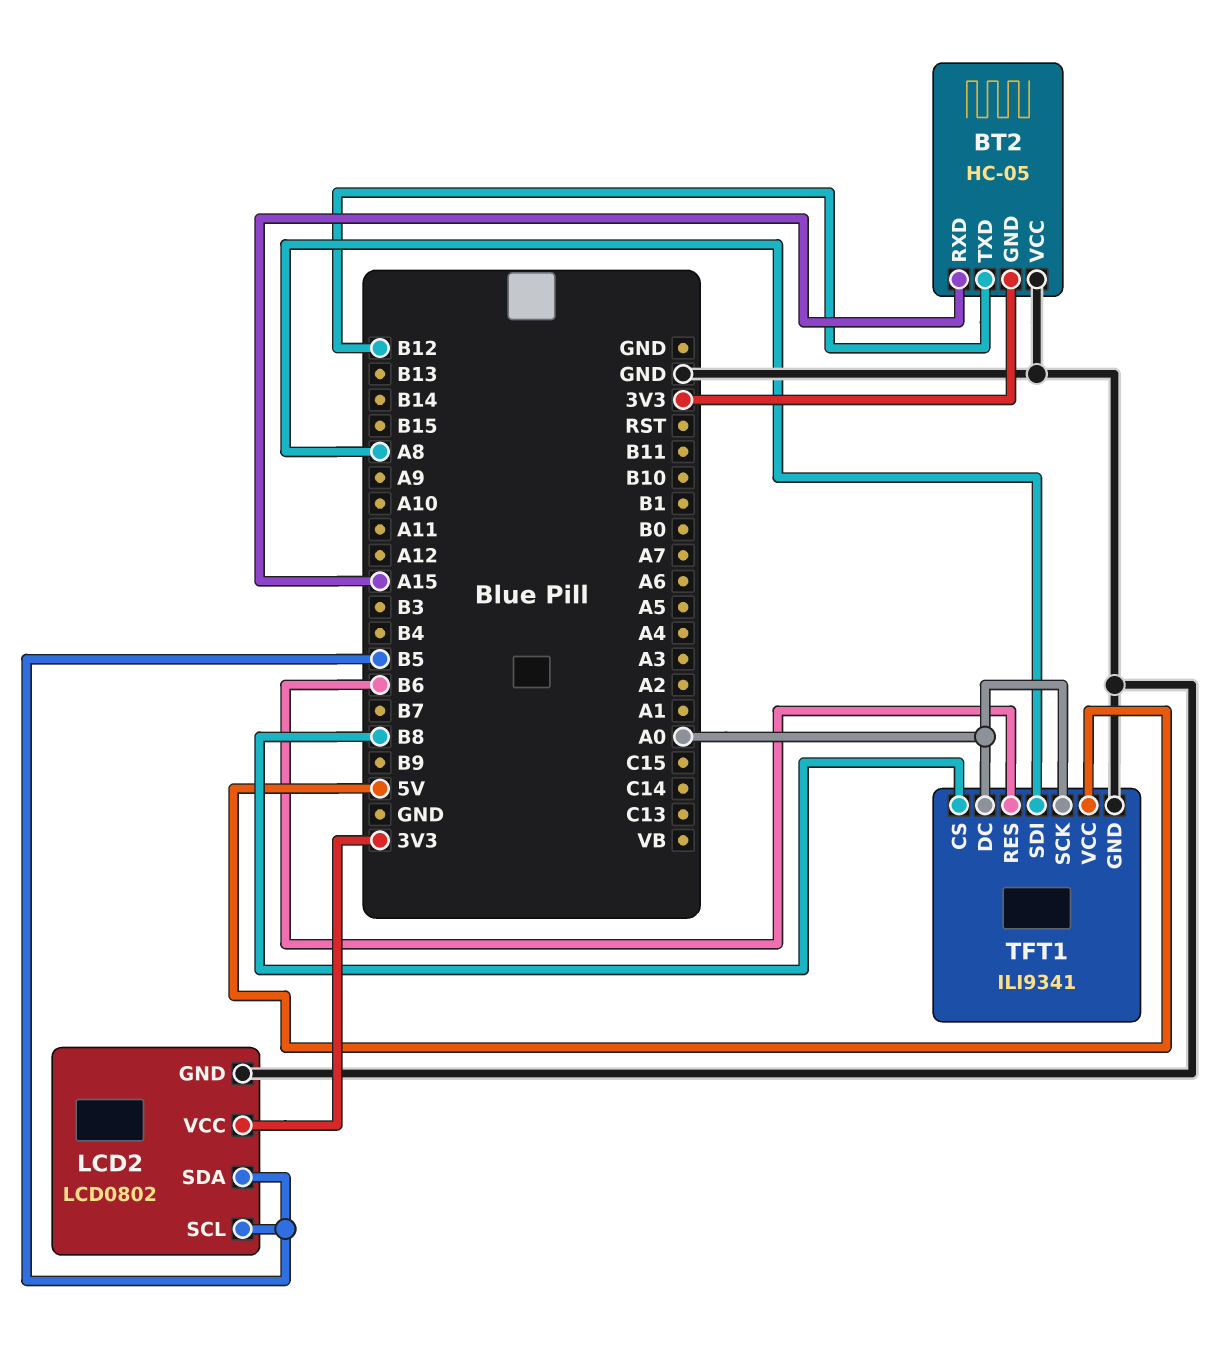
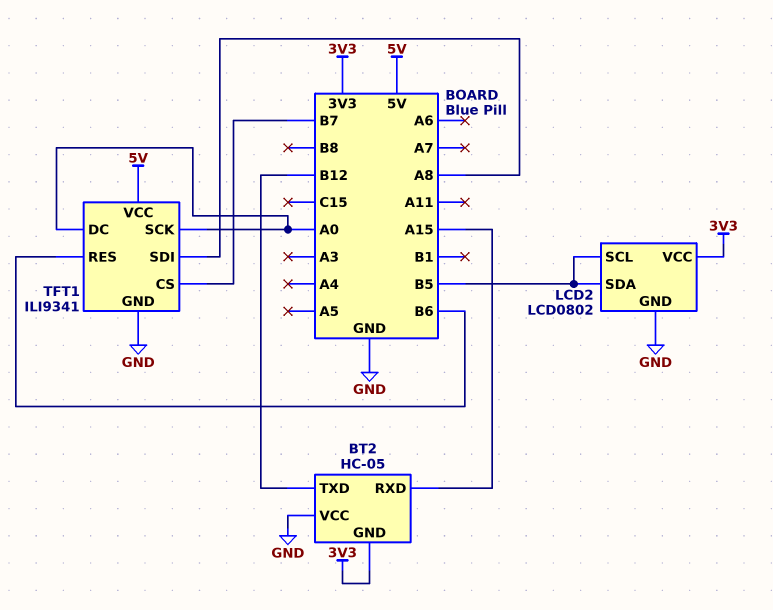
TFT1 pin CS: B8 -> B7

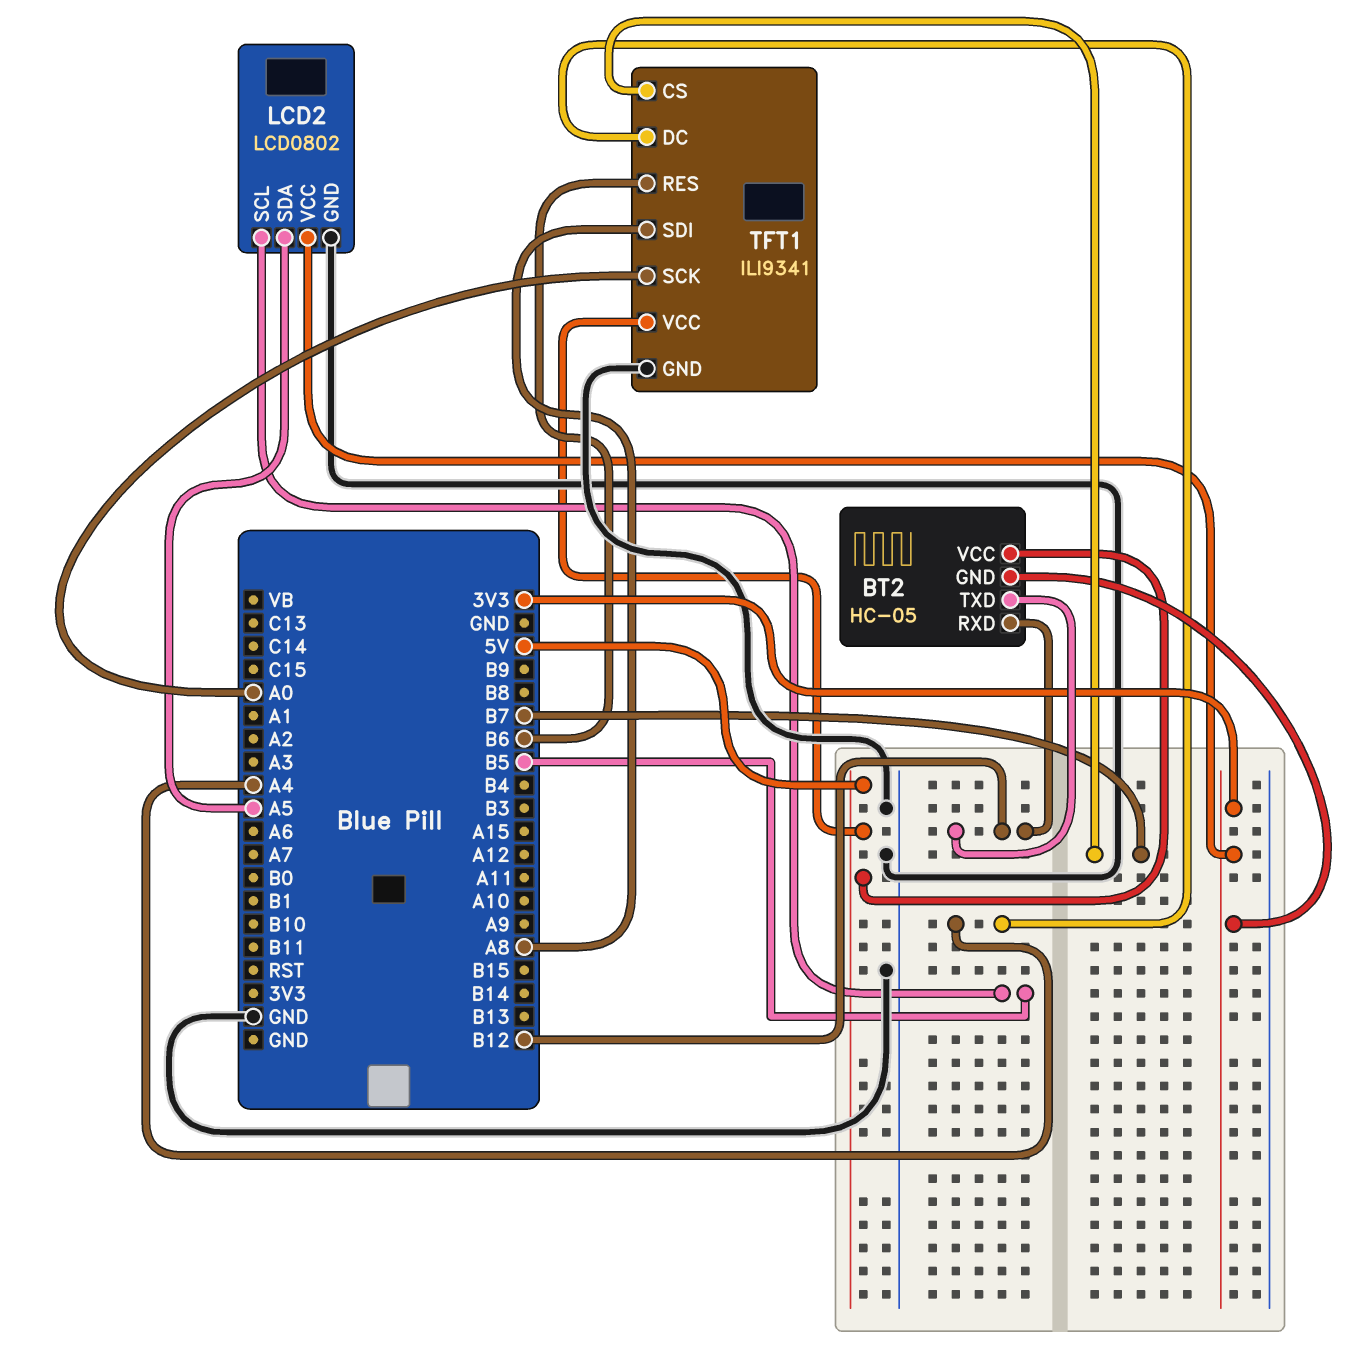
BT2 pin RXD: A15 -> B12
BT2 pin VCC: GND -> 5V
LCD2 pin SDA: B5 -> A5
TFT1 pin DC: A0 -> A4

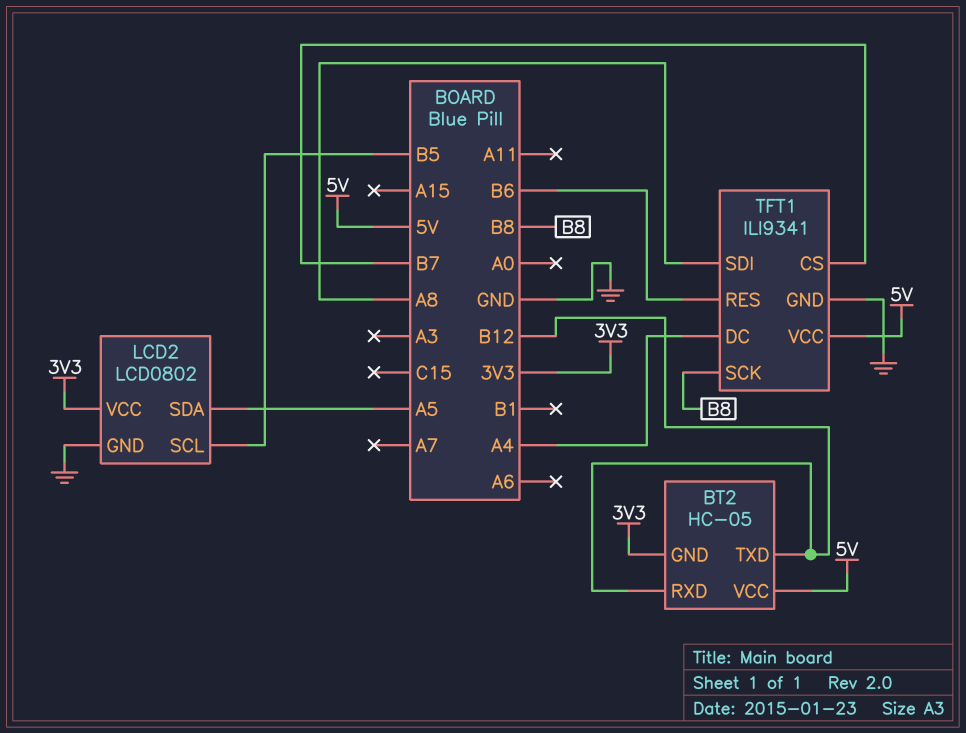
TFT1 pin SCK: A0 -> B8

